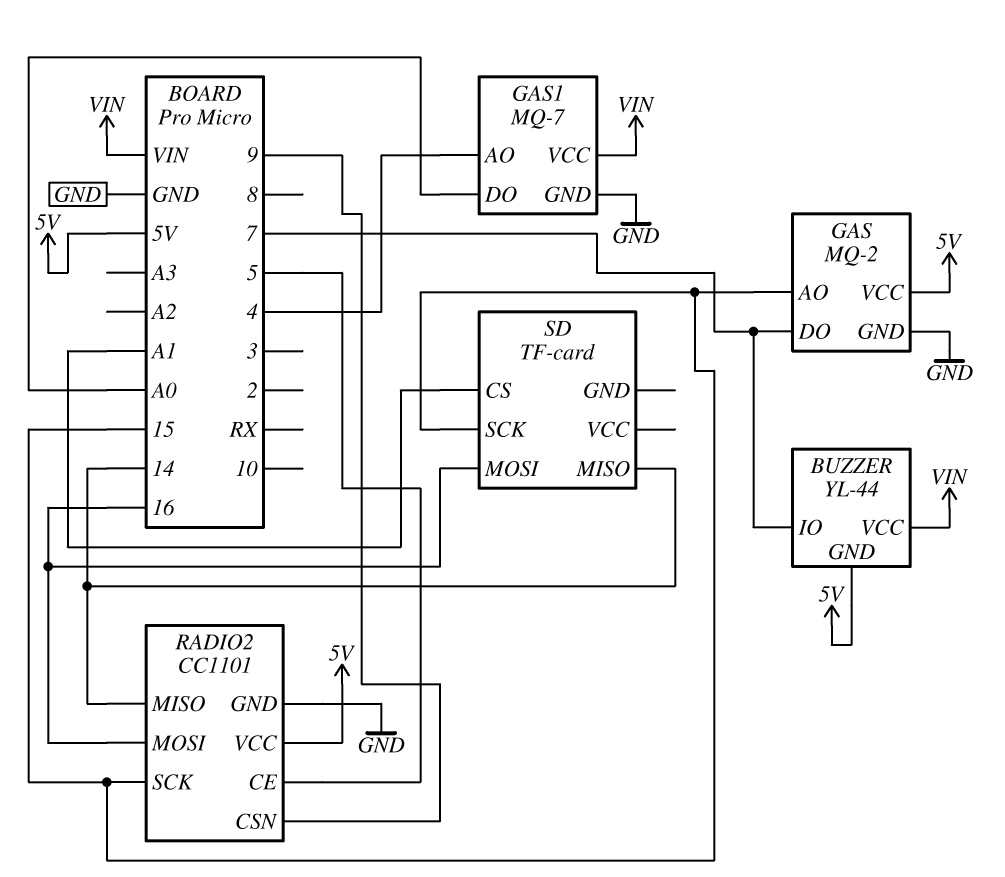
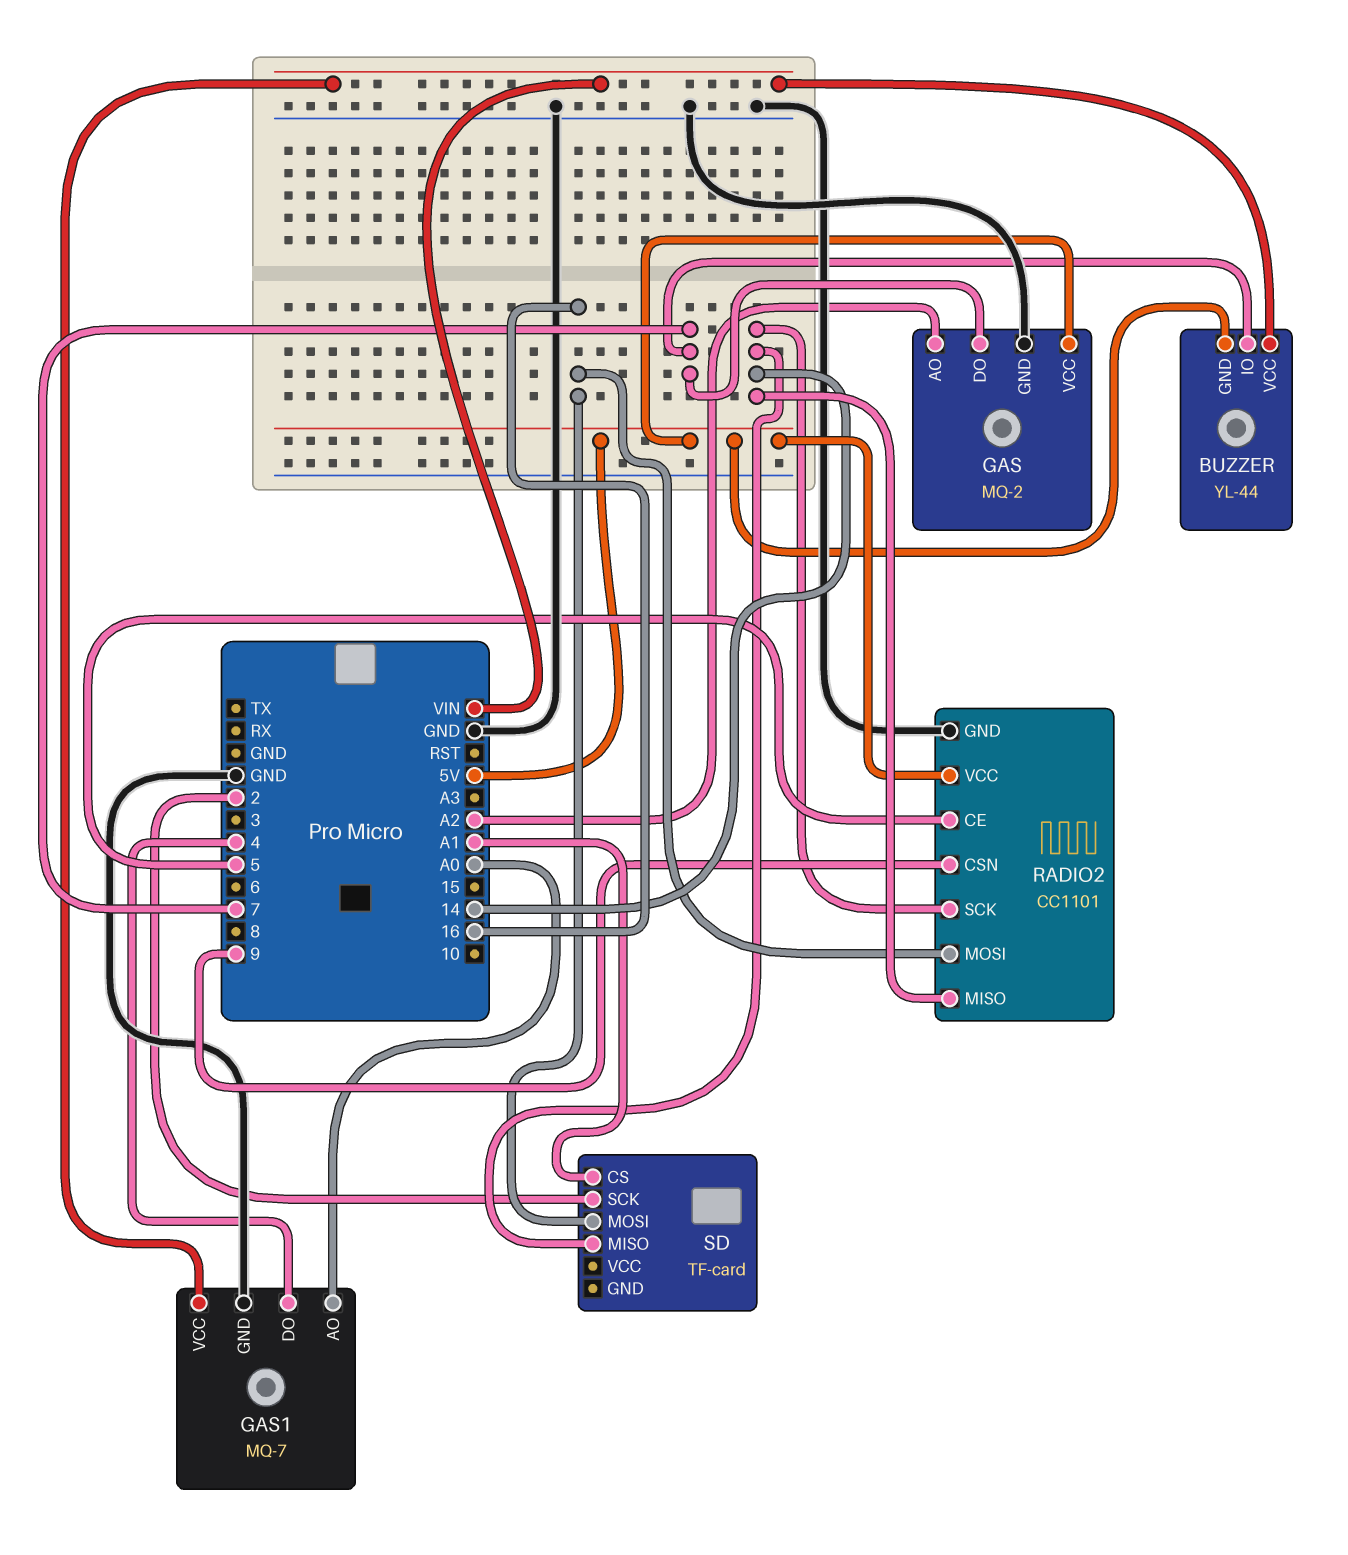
GAS pin AO: 15 -> A2
GAS1 pin AO: 4 -> A0
GAS1 pin DO: A0 -> 4
RADIO2 pin SCK: 15 -> 14
SD pin SCK: 15 -> 2

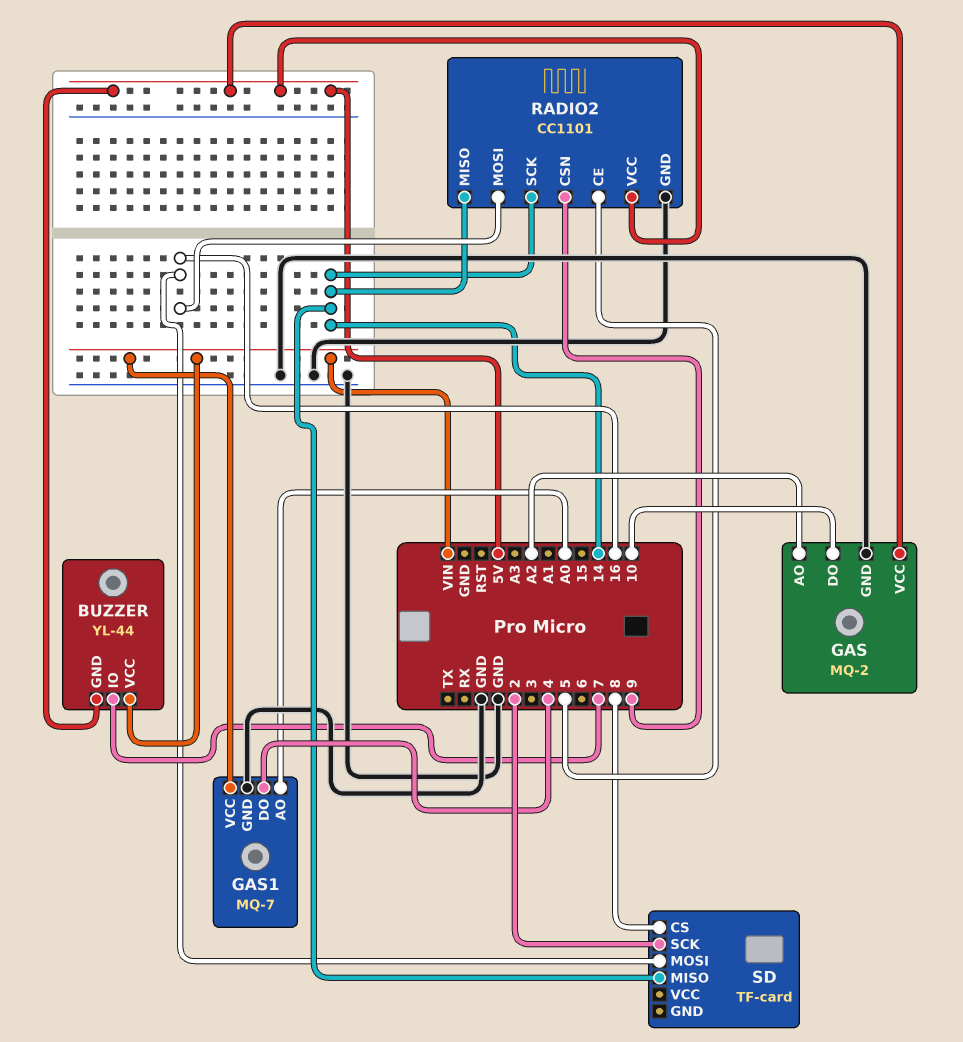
GAS pin DO: 7 -> 10
SD pin CS: A1 -> 8

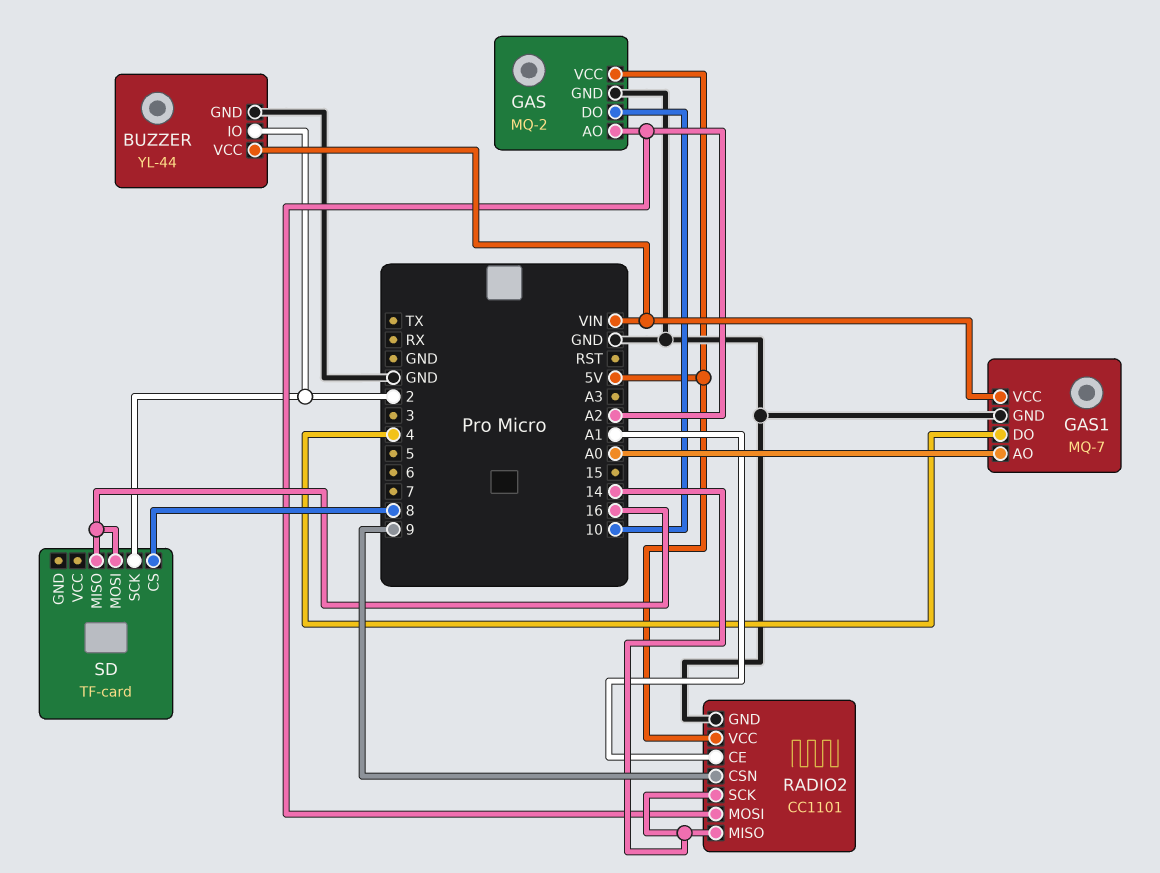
BUZZER pin GND: 5V -> GND
BUZZER pin IO: 7 -> 2
RADIO2 pin CE: 5 -> A1
RADIO2 pin MOSI: 16 -> A2
SD pin MISO: 14 -> 16

